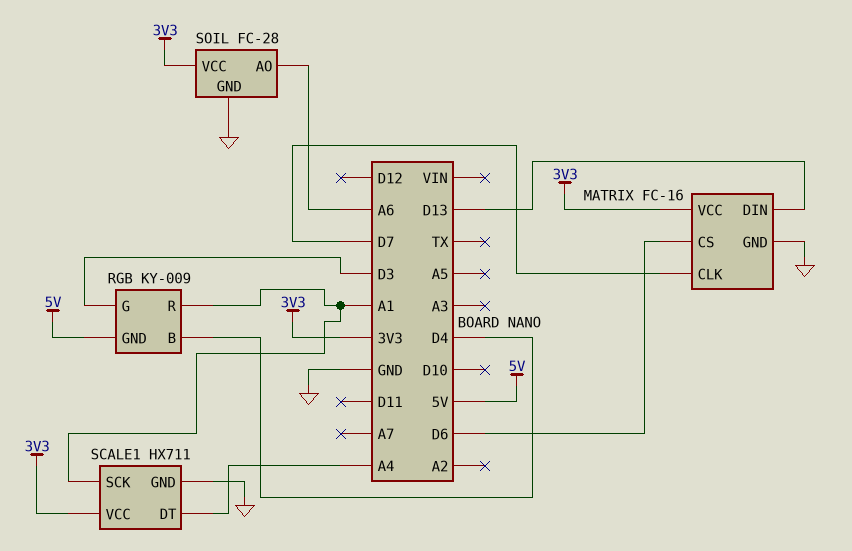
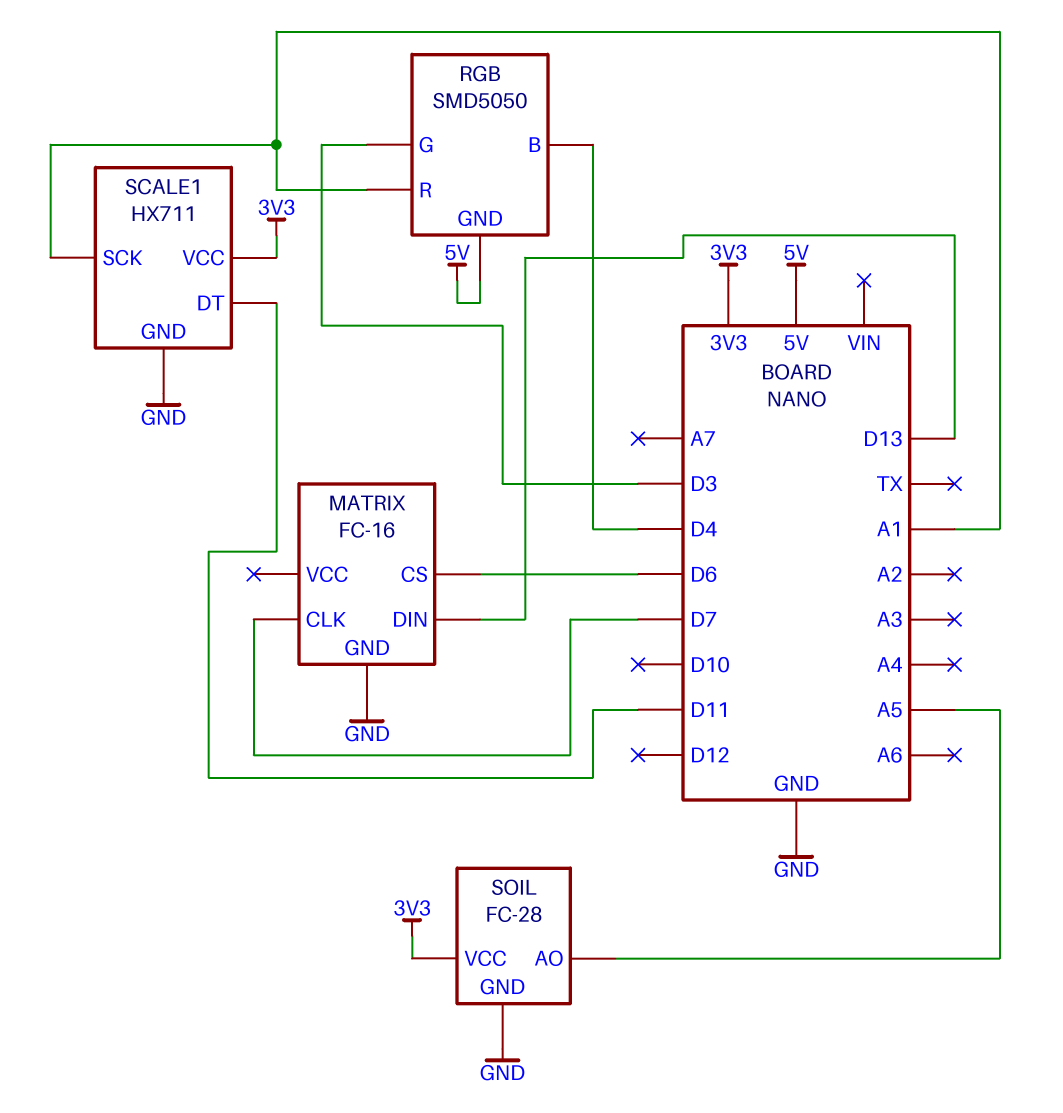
MATRIX pin VCC: 3V3 -> none
RGB: KY-009 -> SMD5050
SCALE1 pin DT: A4 -> D11
SOIL pin AO: A6 -> A5

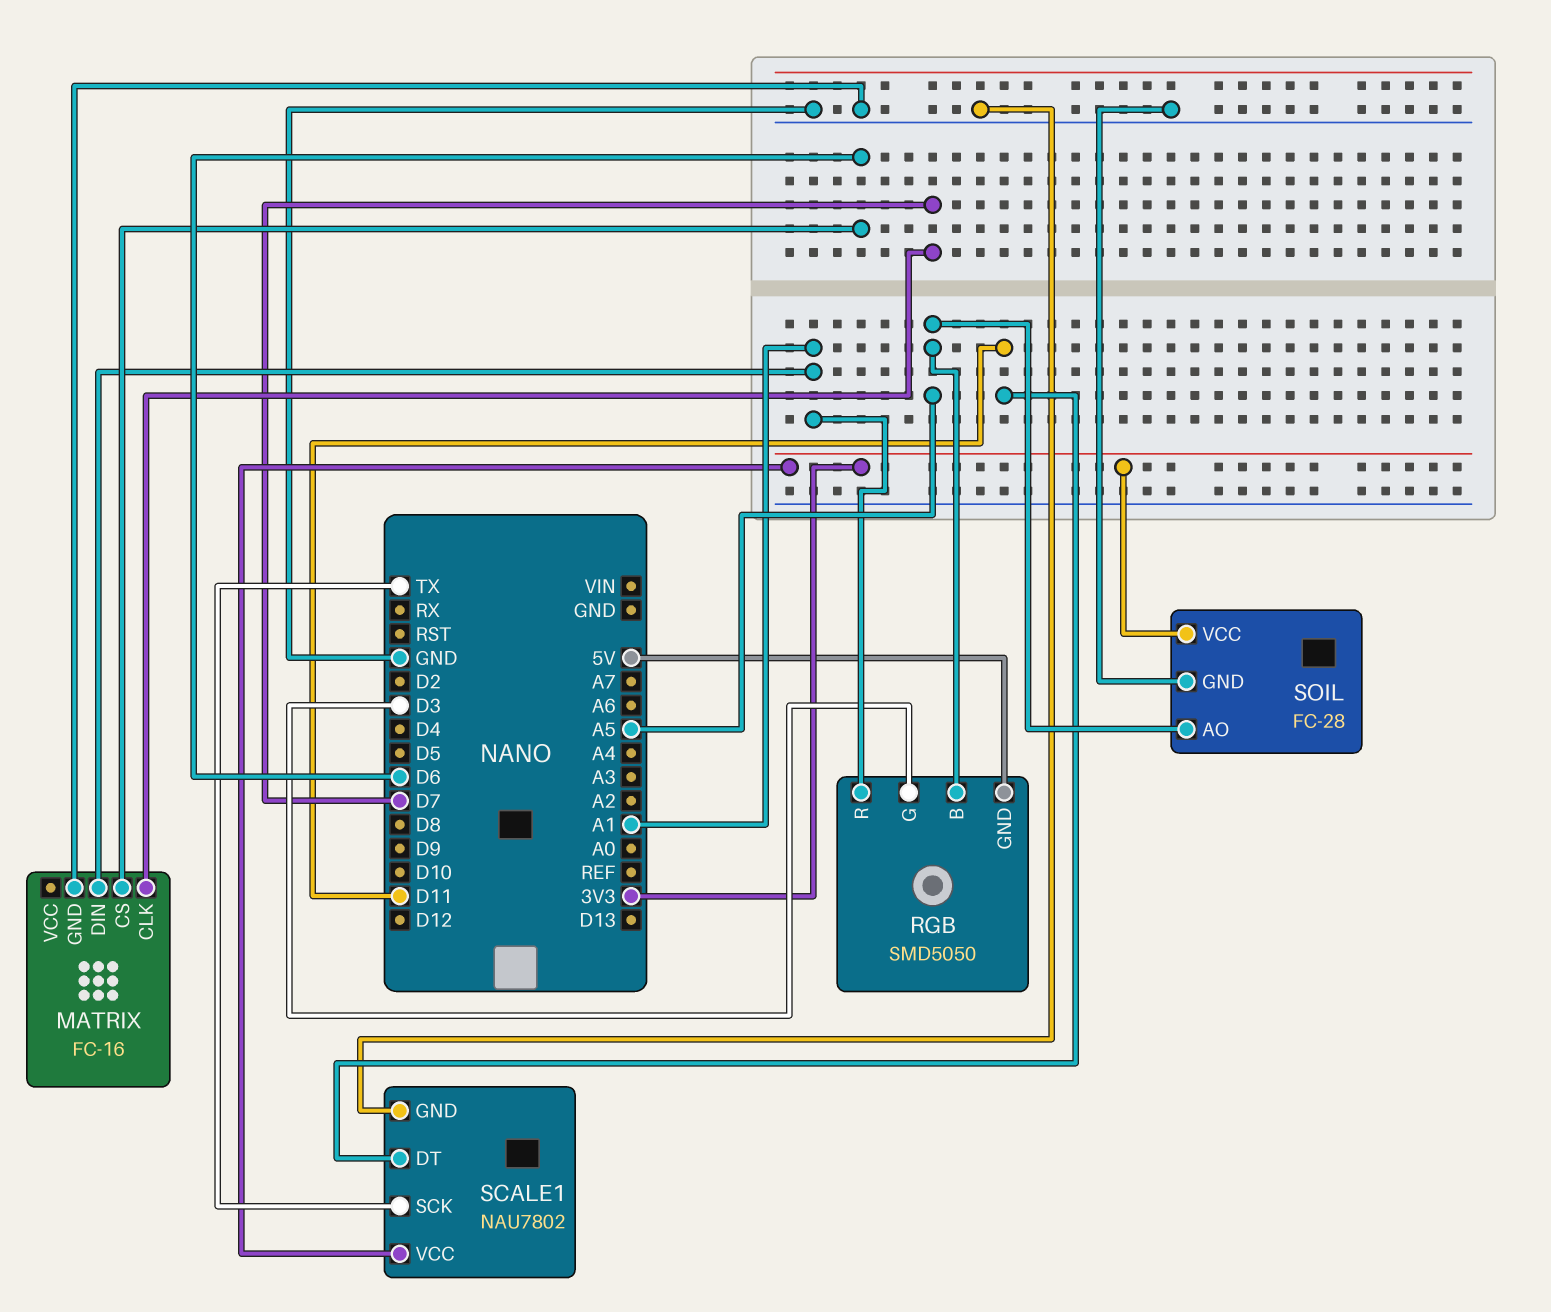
MATRIX pin DIN: D13 -> A1
RGB pin B: D4 -> A5
SCALE1: HX711 -> NAU7802
SCALE1 pin SCK: A1 -> TX

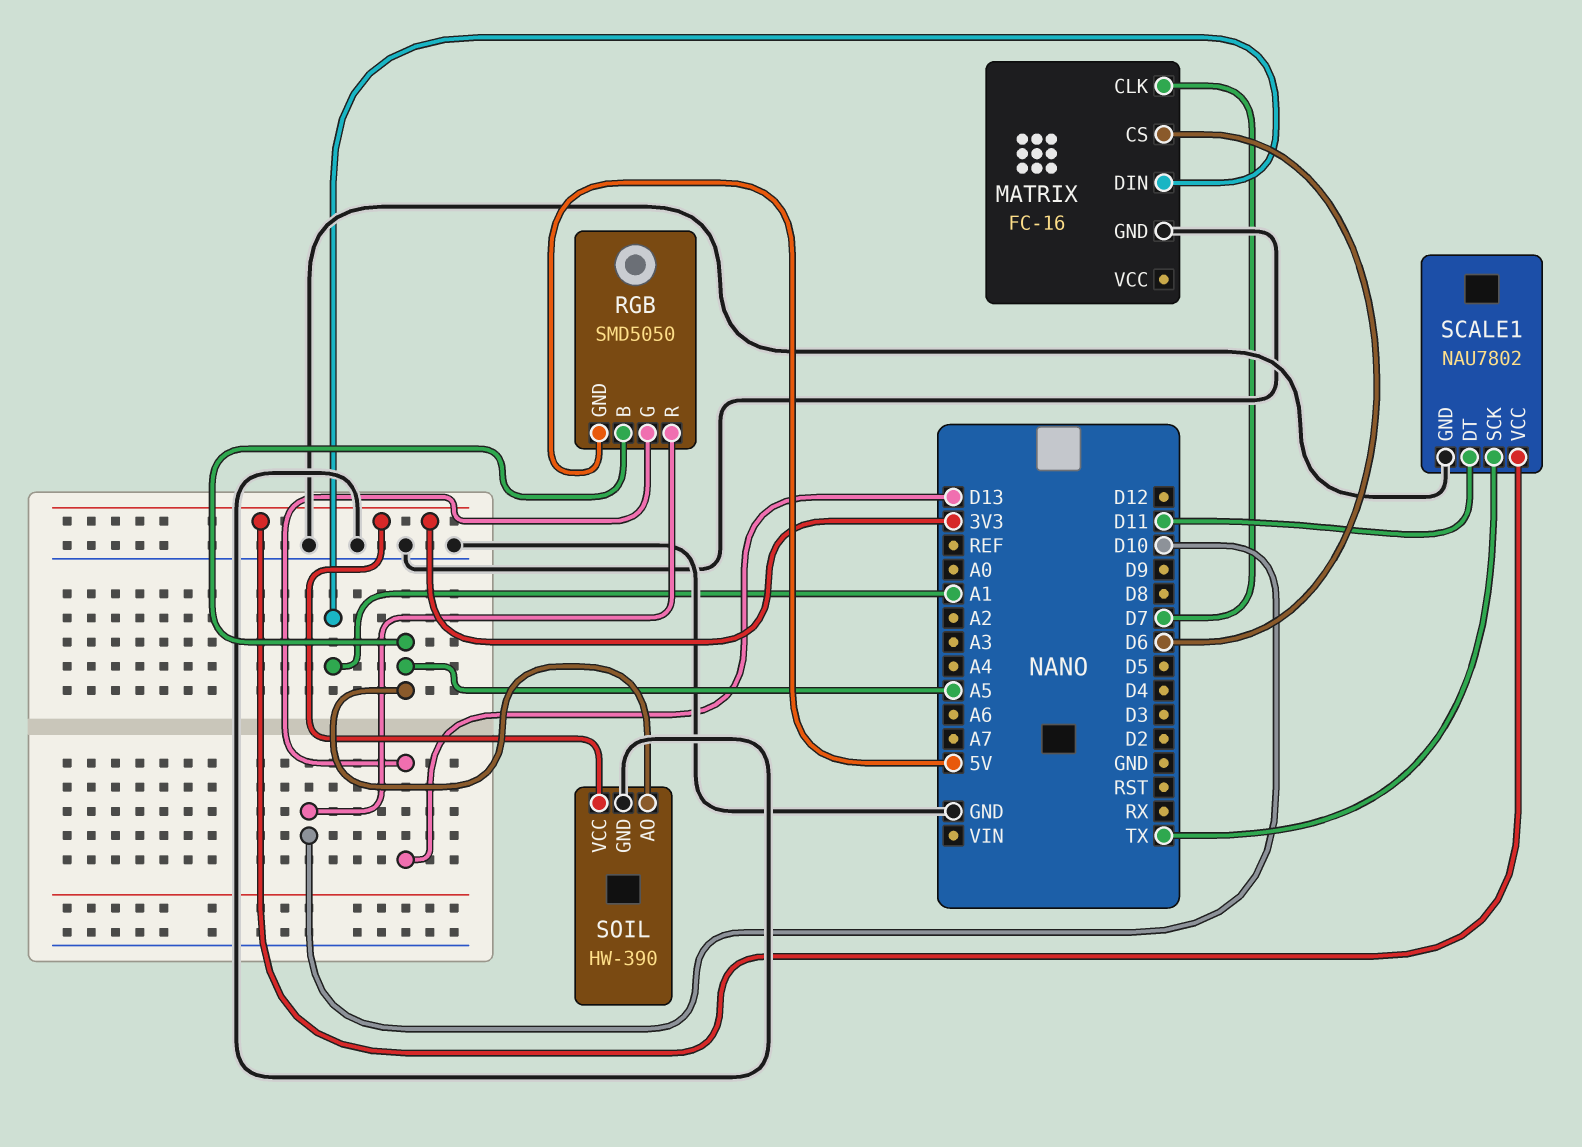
RGB pin G: D3 -> D13
RGB pin R: A1 -> D10
SOIL: FC-28 -> HW-390

